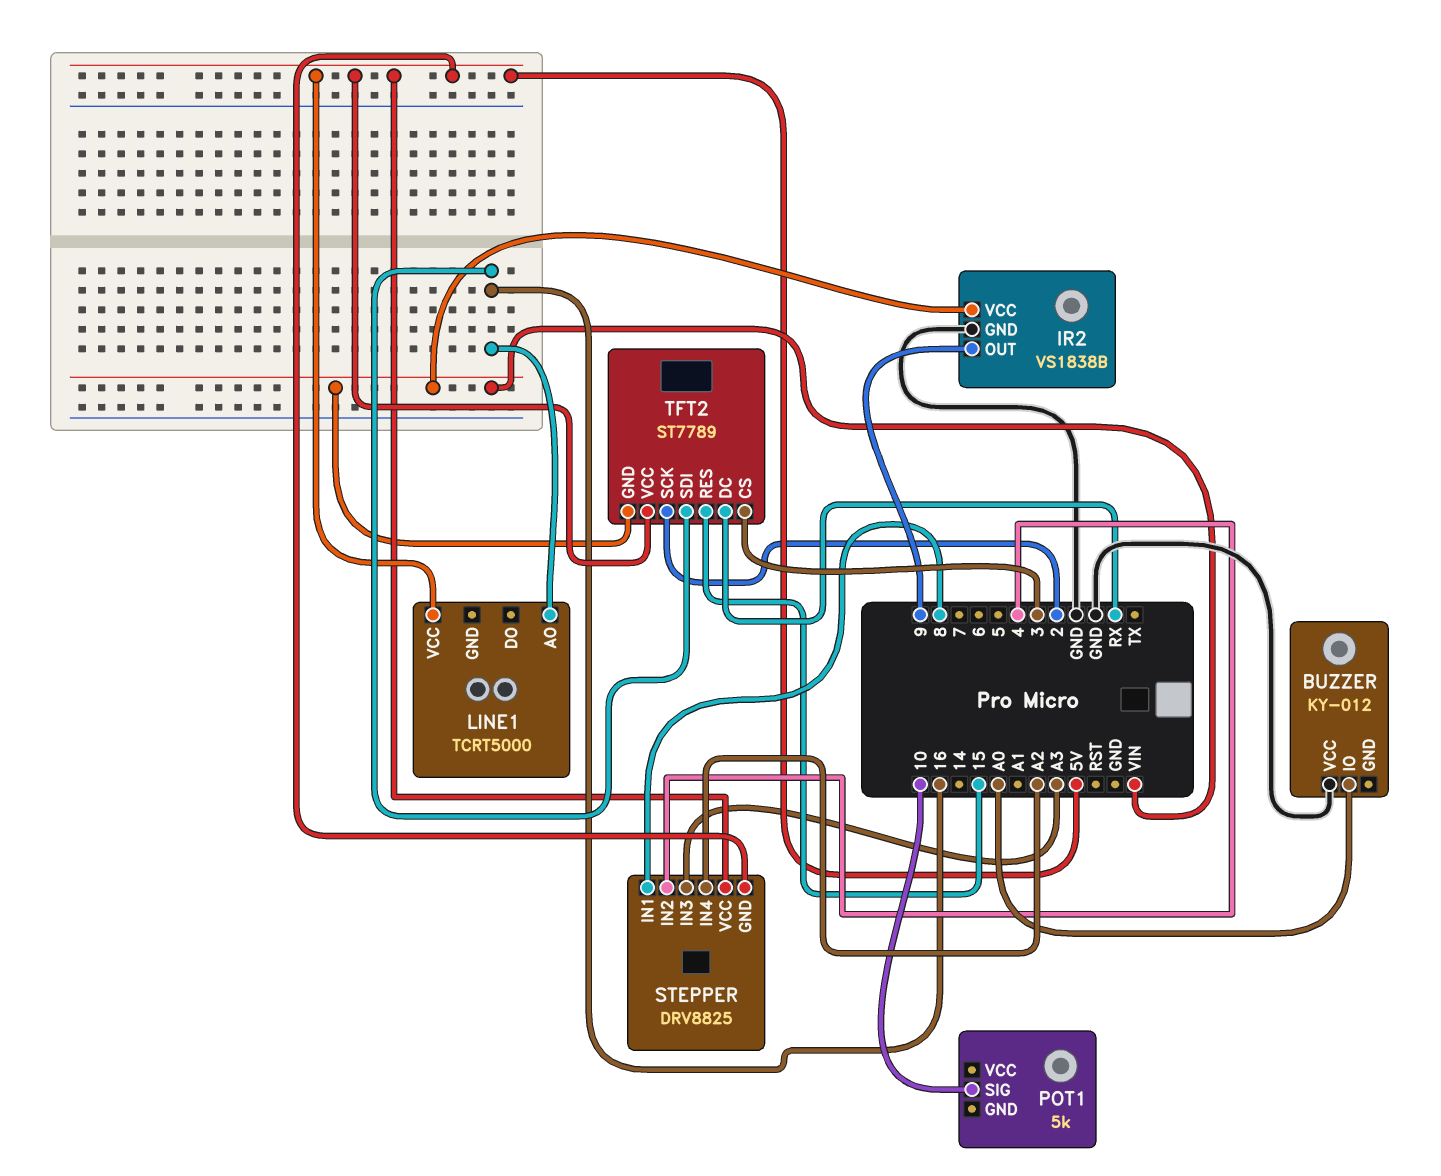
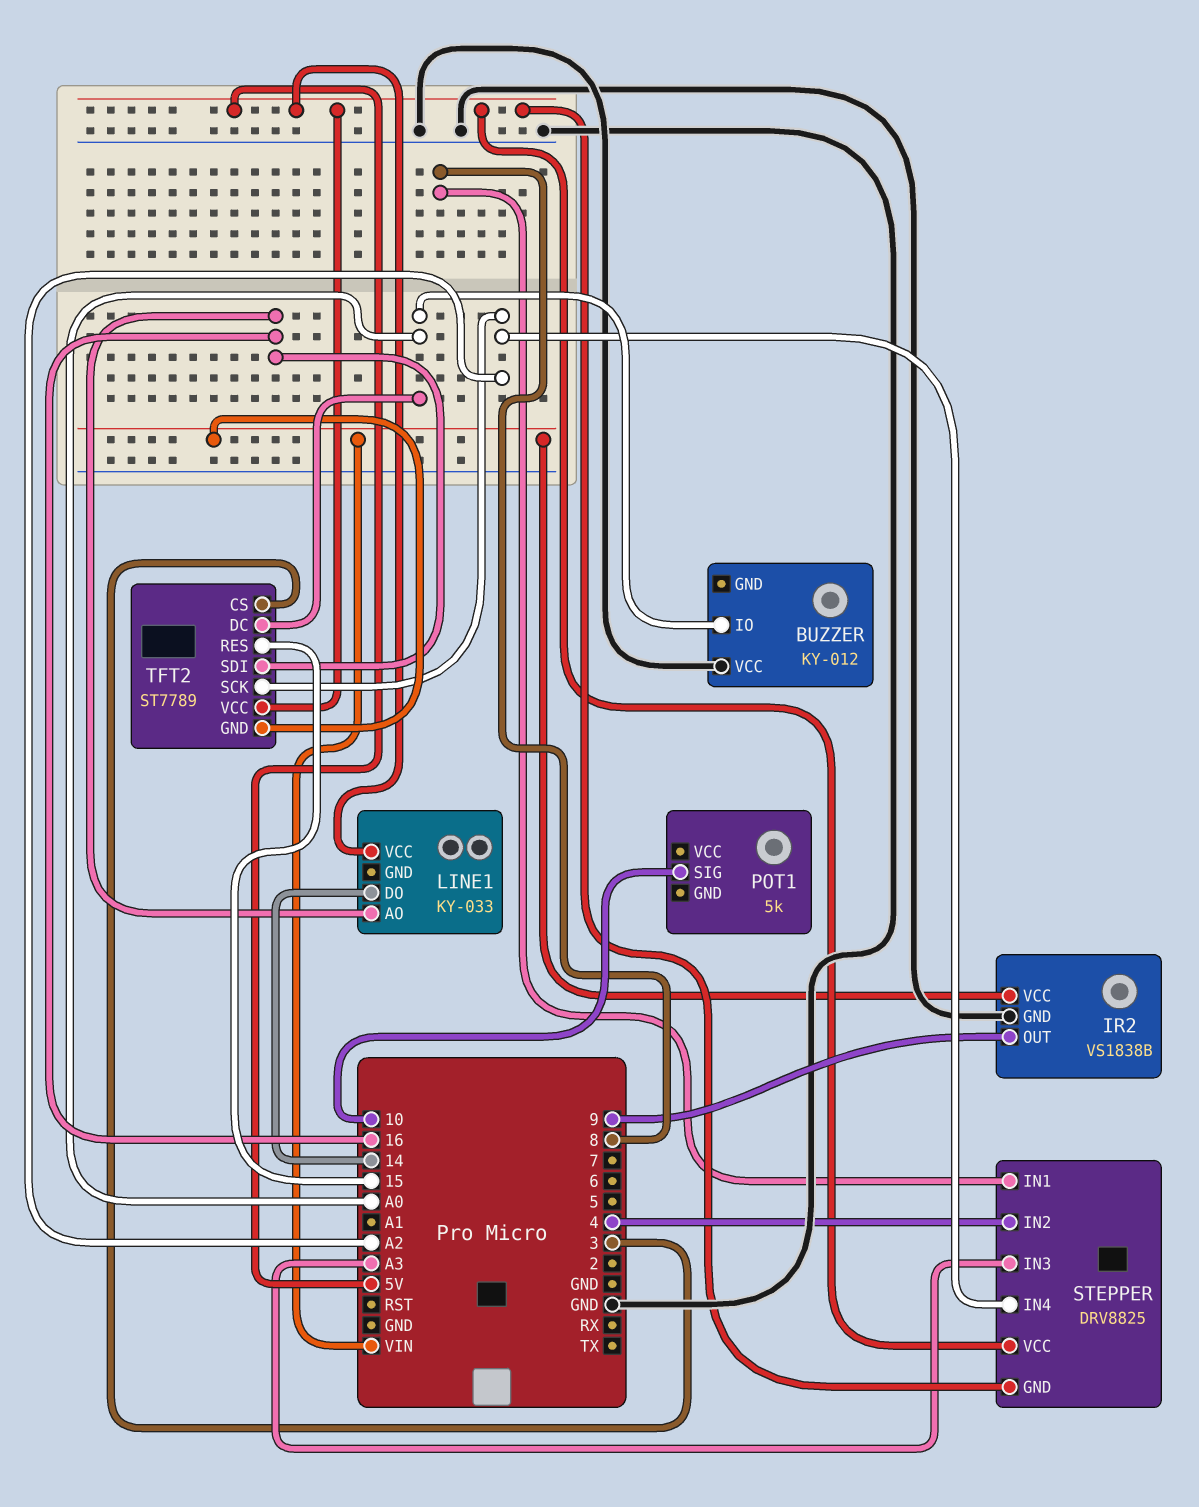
LINE1: TCRT5000 -> KY-033
LINE1 pin DO: none -> 14
TFT2 pin DC: RX -> A0
TFT2 pin SCK: 2 -> A2

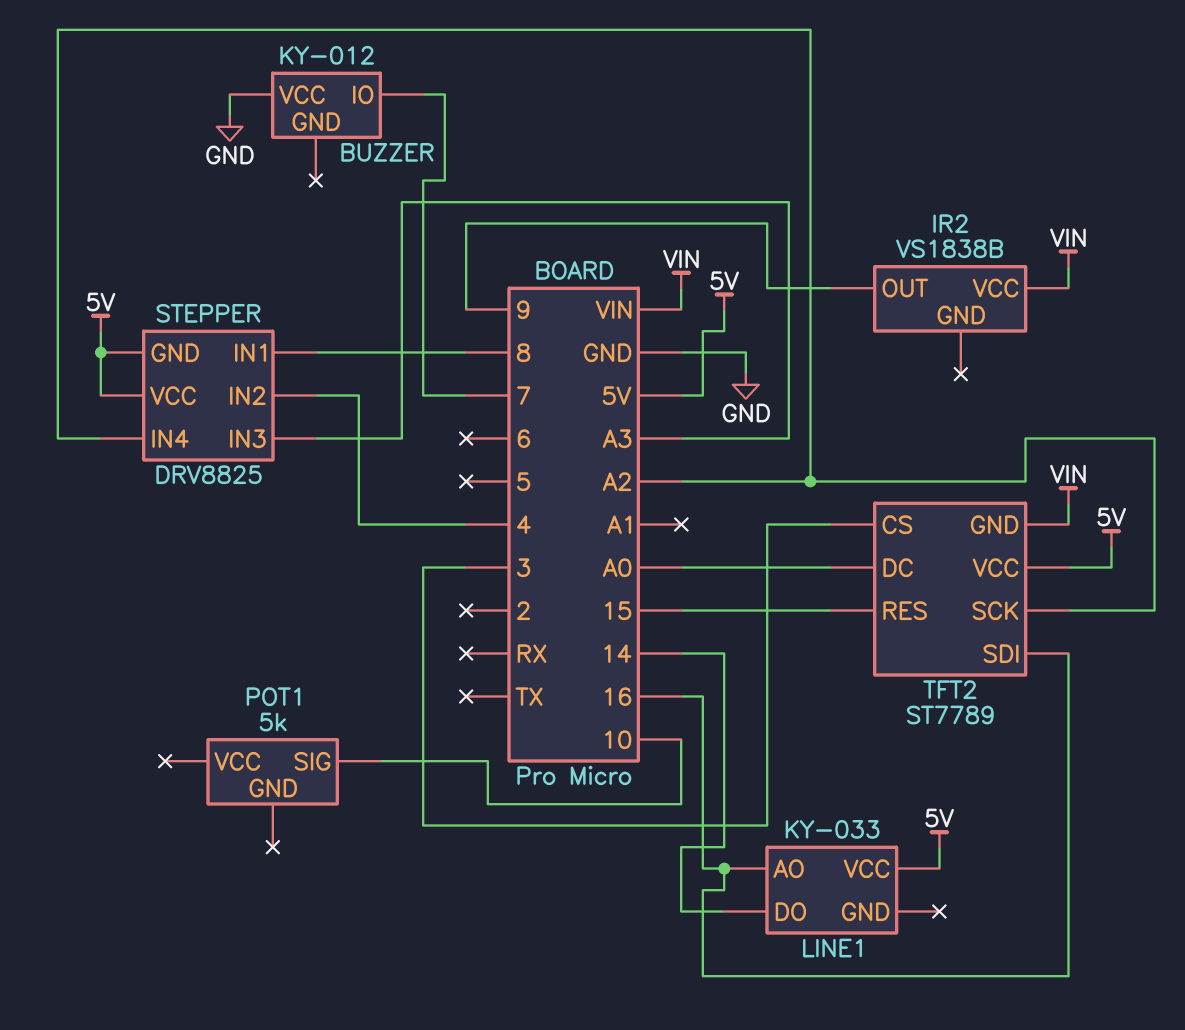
BUZZER pin IO: A0 -> 7
IR2 pin GND: GND -> none

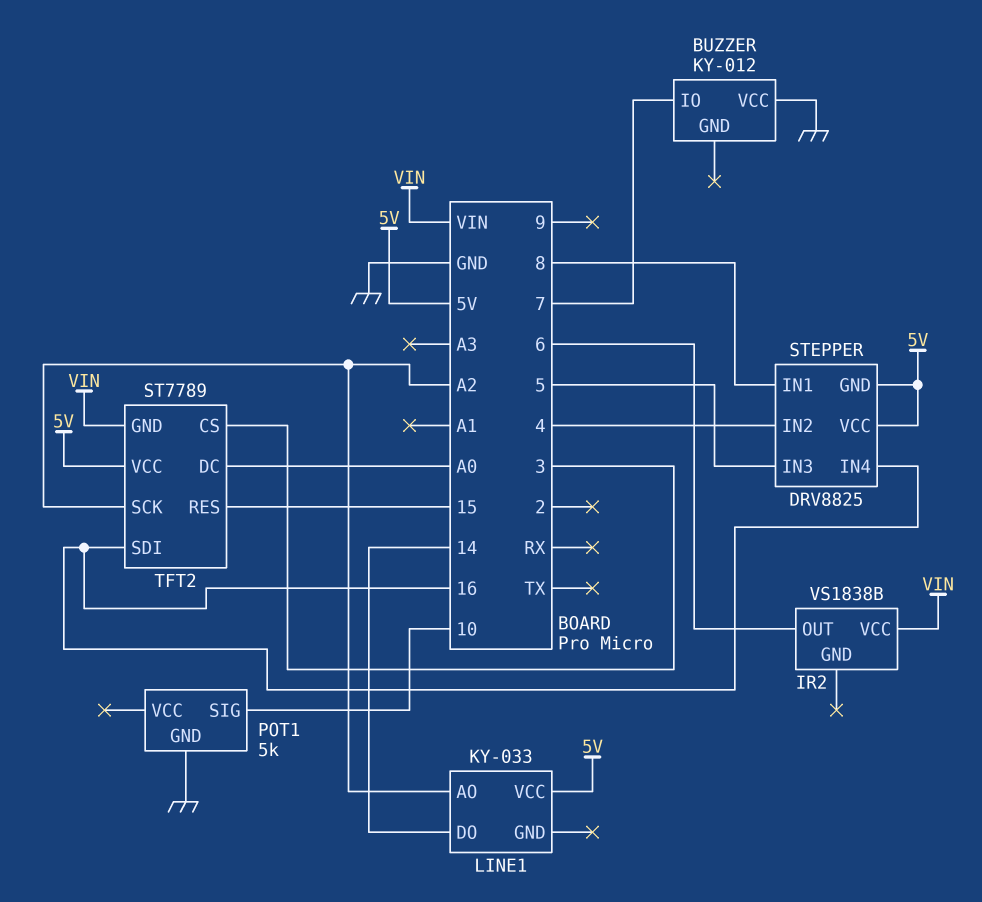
IR2 pin OUT: 9 -> 6
LINE1 pin AO: 16 -> A2
POT1 pin GND: none -> GND
STEPPER pin IN3: A3 -> 5
STEPPER pin IN4: A2 -> 16

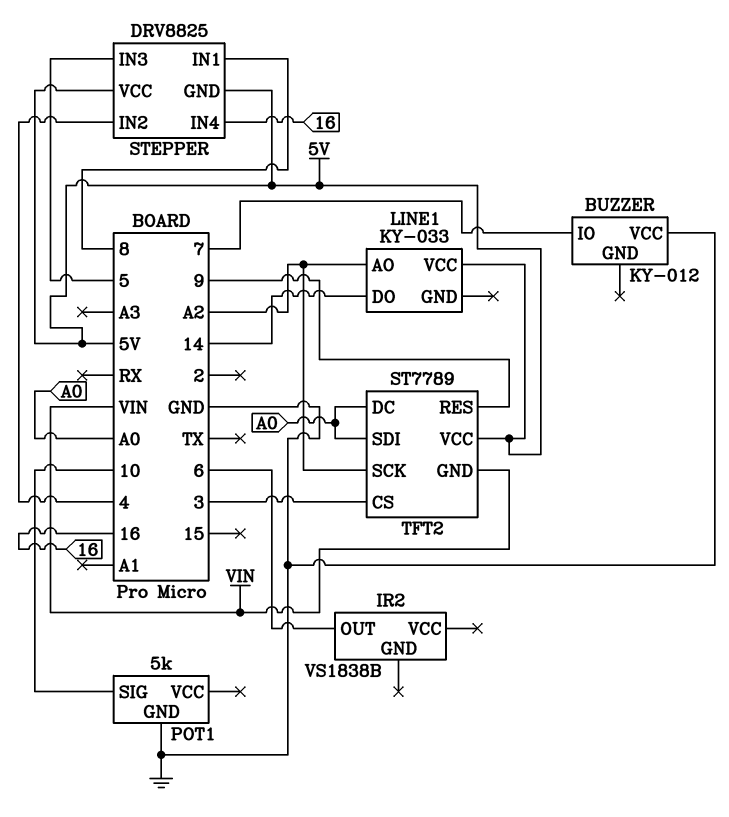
IR2 pin VCC: VIN -> none
TFT2 pin RES: 15 -> 9
TFT2 pin SDI: 16 -> A0

